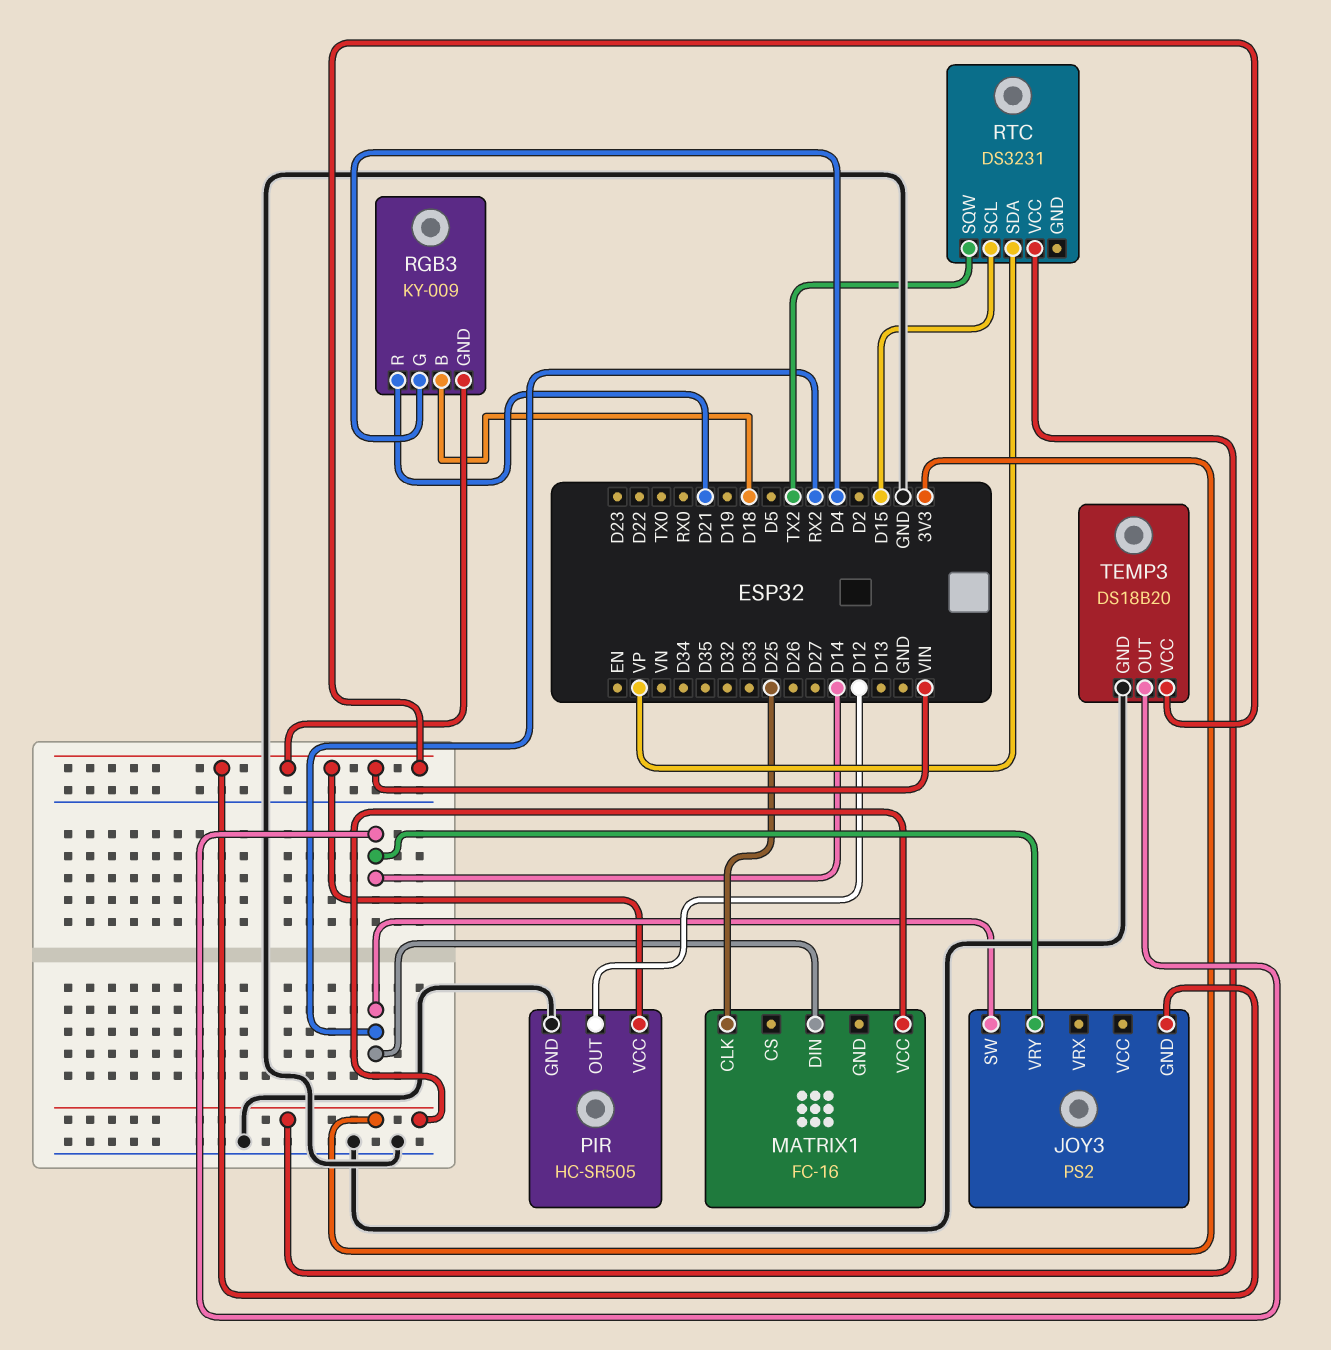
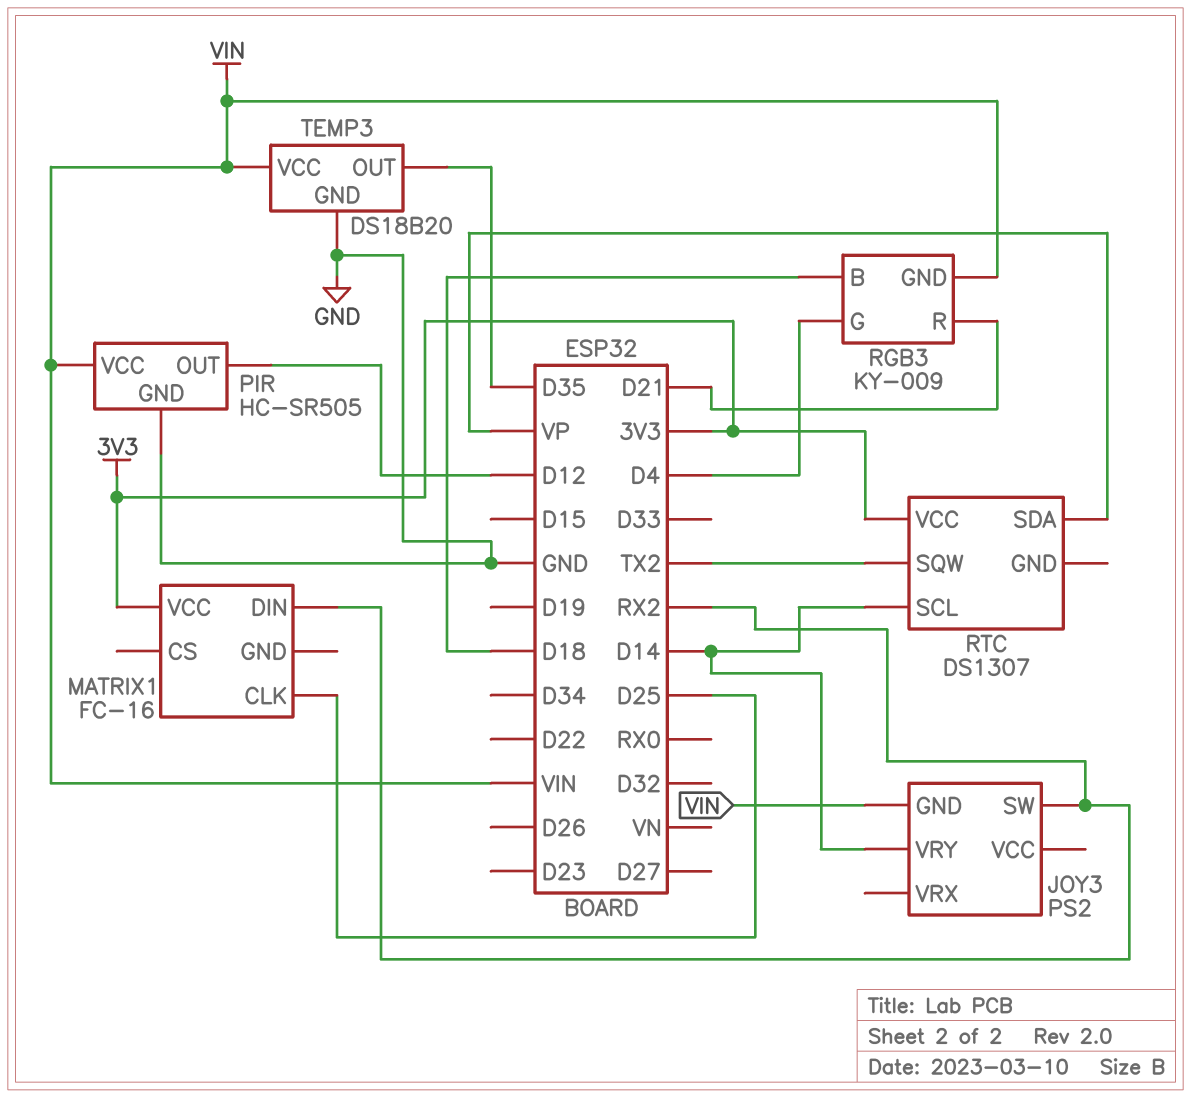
RTC: DS3231 -> DS1307
RTC pin SCL: D15 -> D14
TEMP3 pin OUT: D14 -> D35

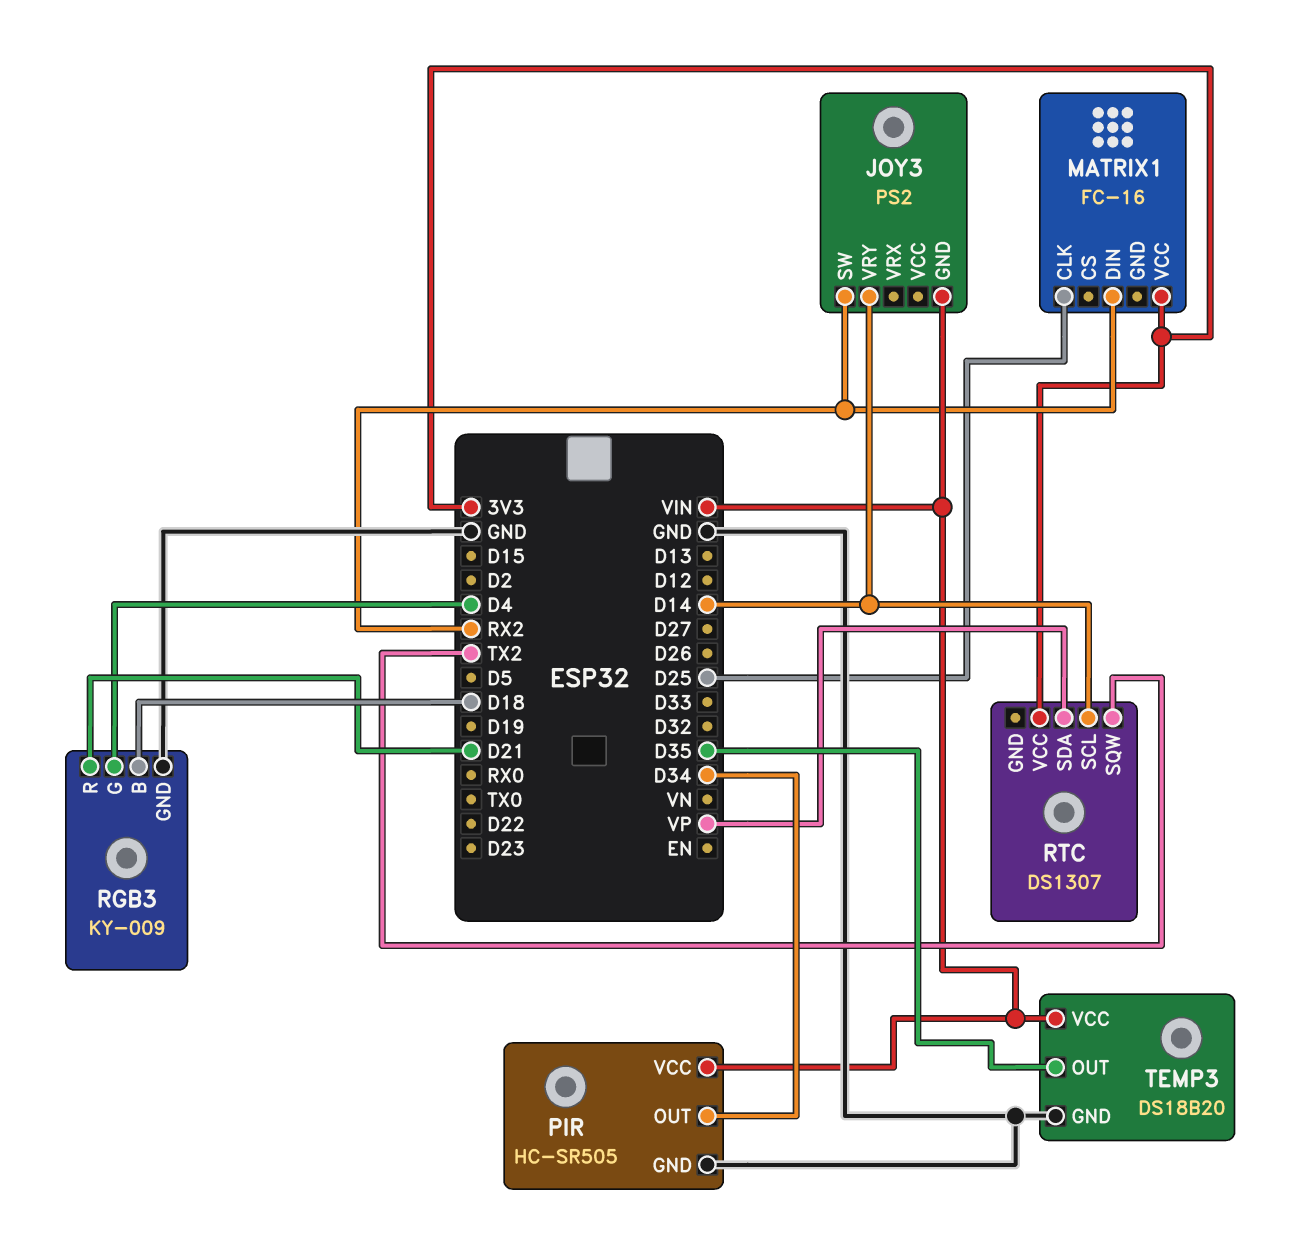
PIR pin OUT: D12 -> D34
RGB3 pin GND: VIN -> GND

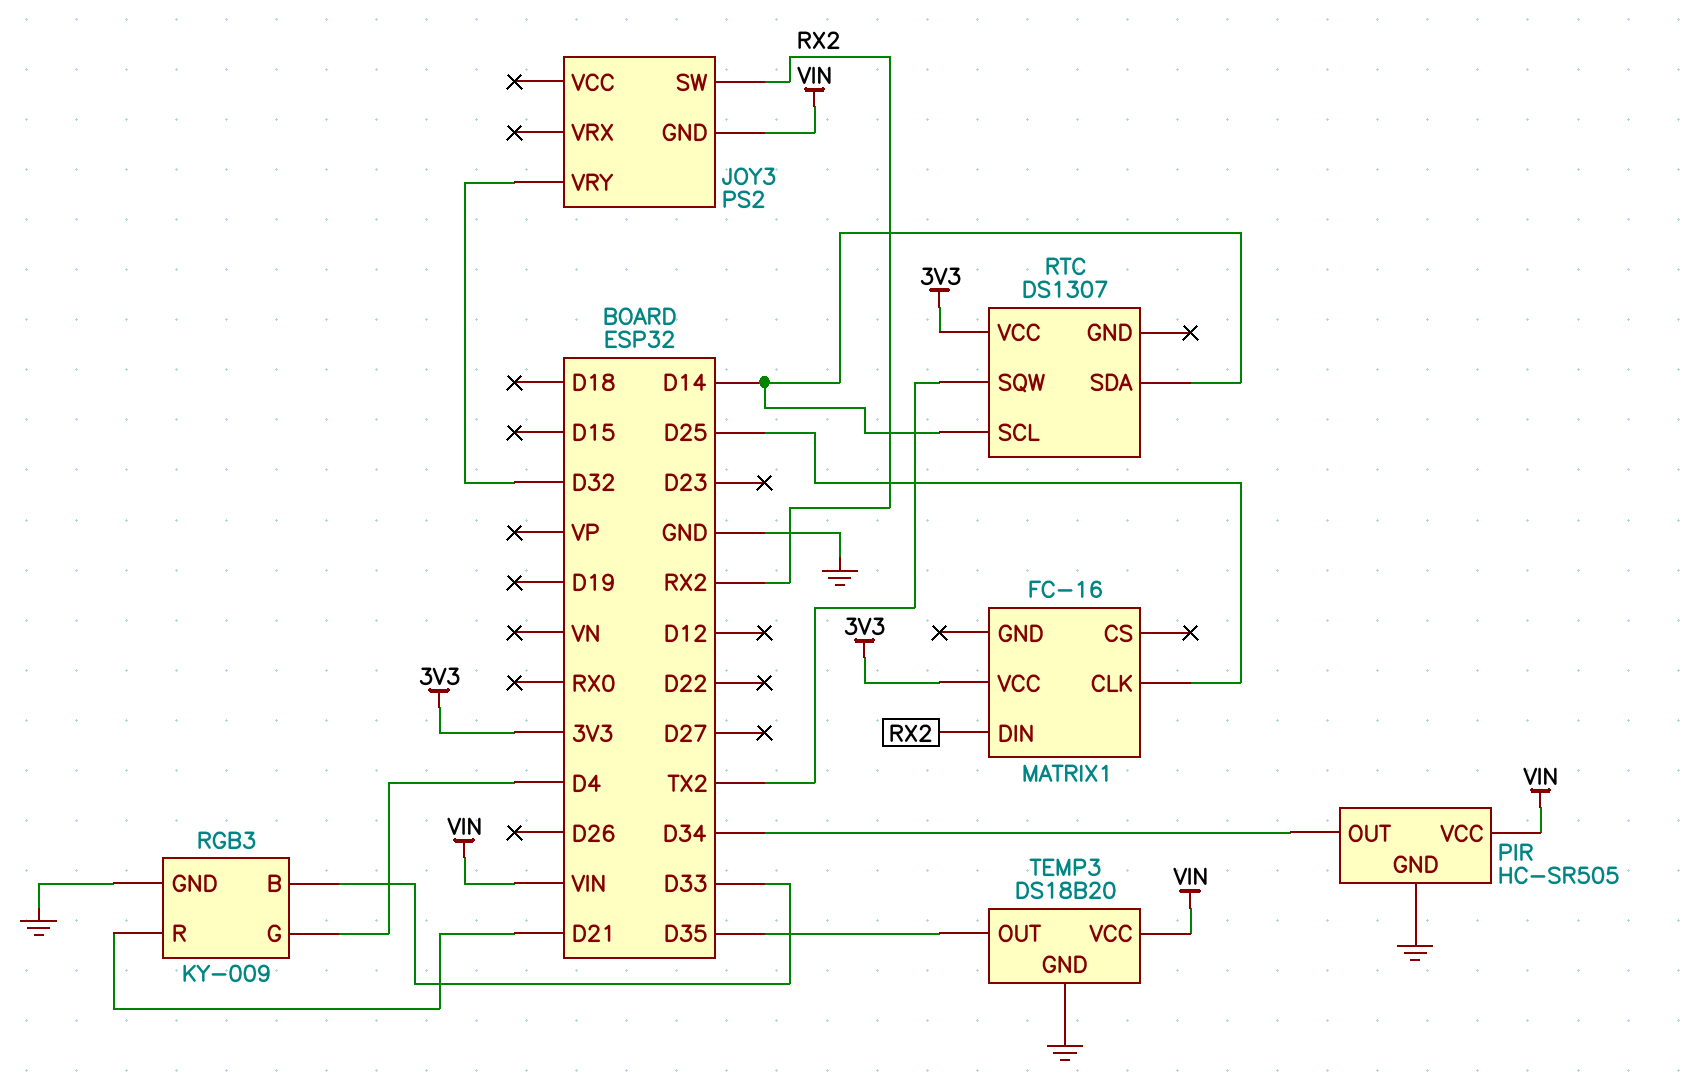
JOY3 pin VRY: D14 -> D32
RGB3 pin B: D18 -> D33
RTC pin SDA: VP -> D14

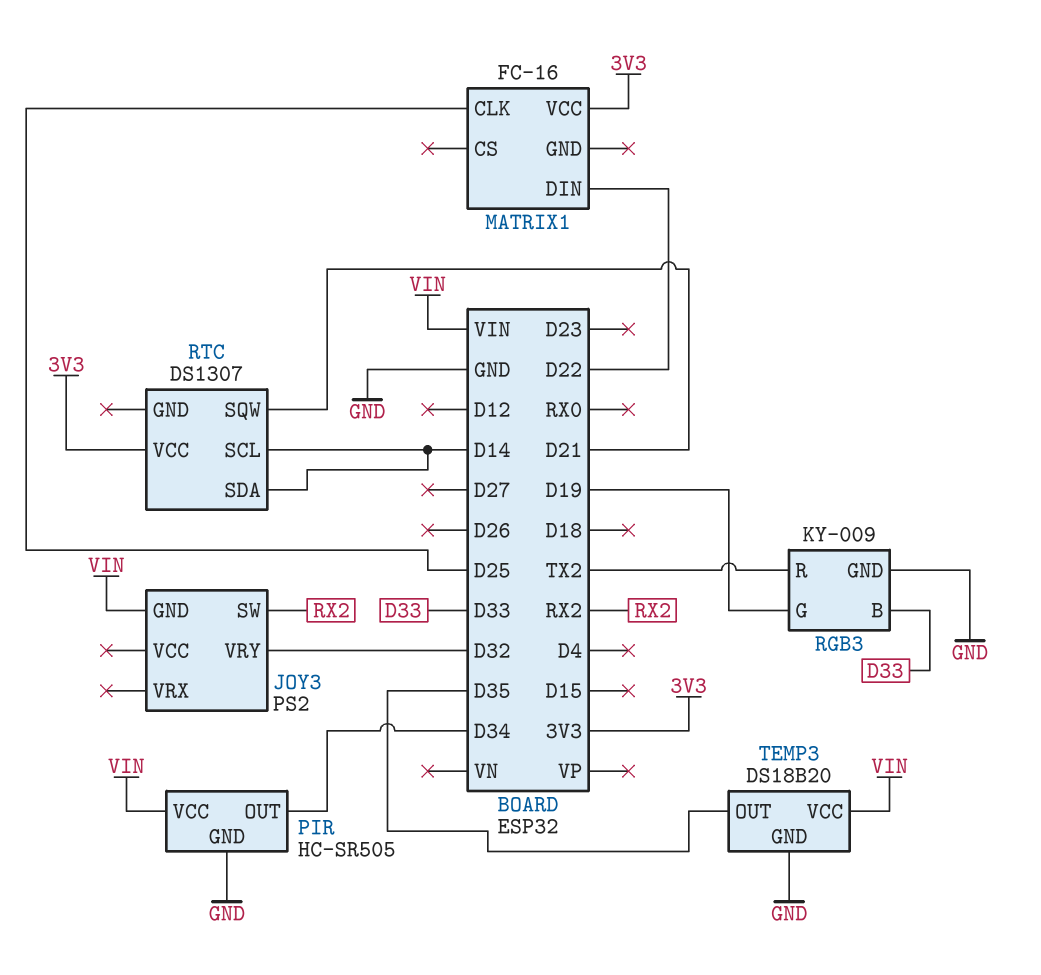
MATRIX1 pin DIN: RX2 -> D22
RGB3 pin G: D4 -> D19
RGB3 pin R: D21 -> TX2
RTC pin SQW: TX2 -> D21

